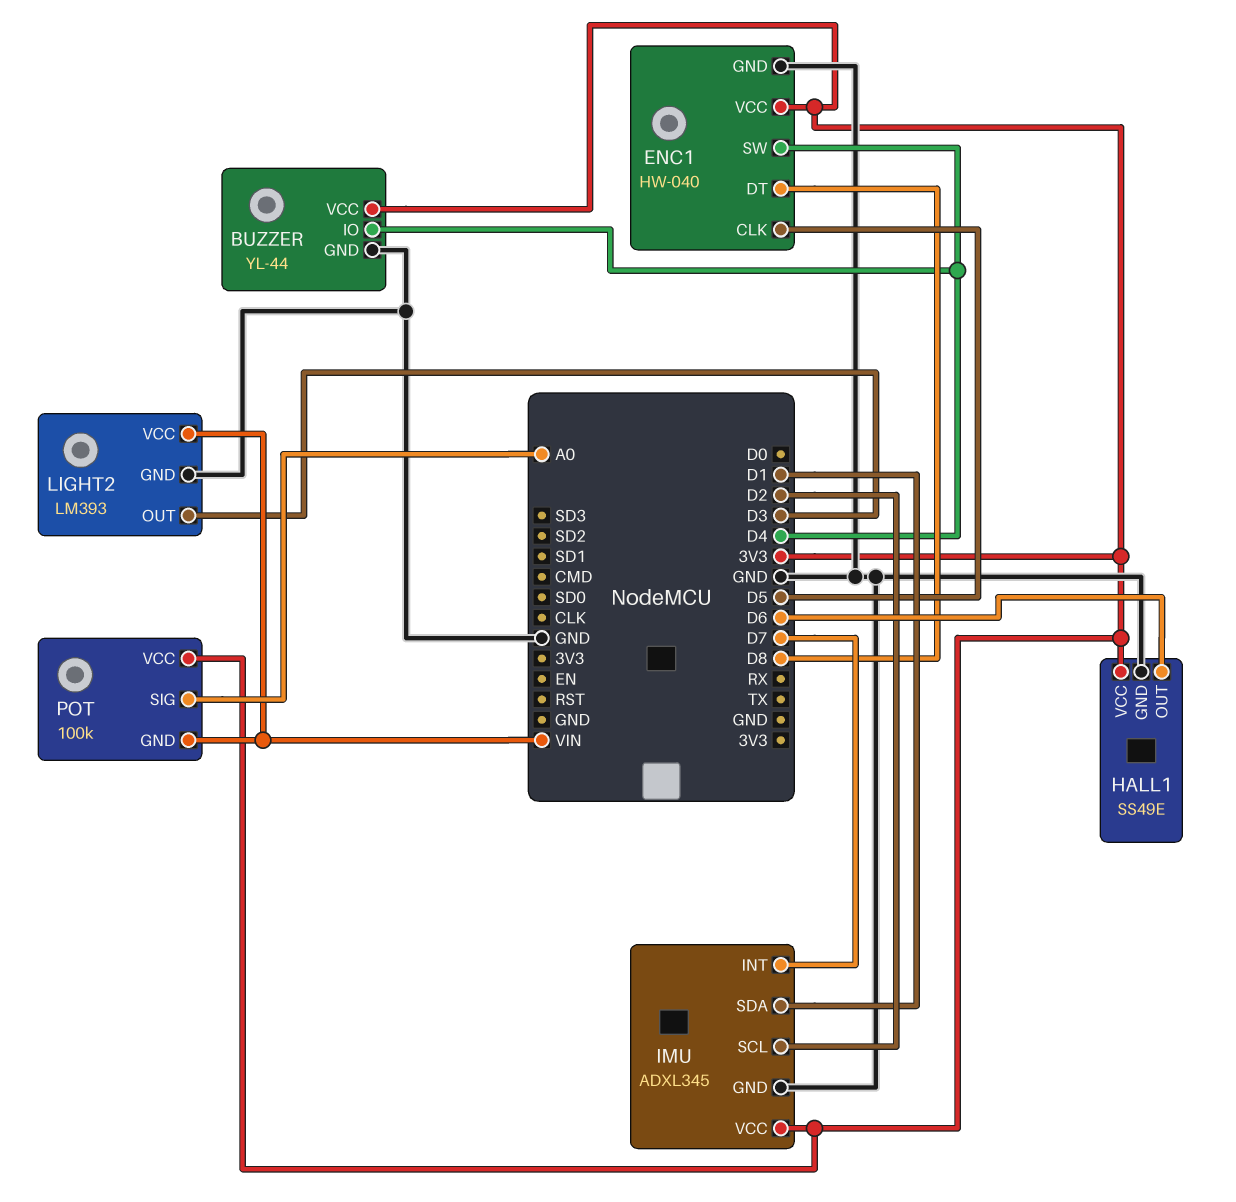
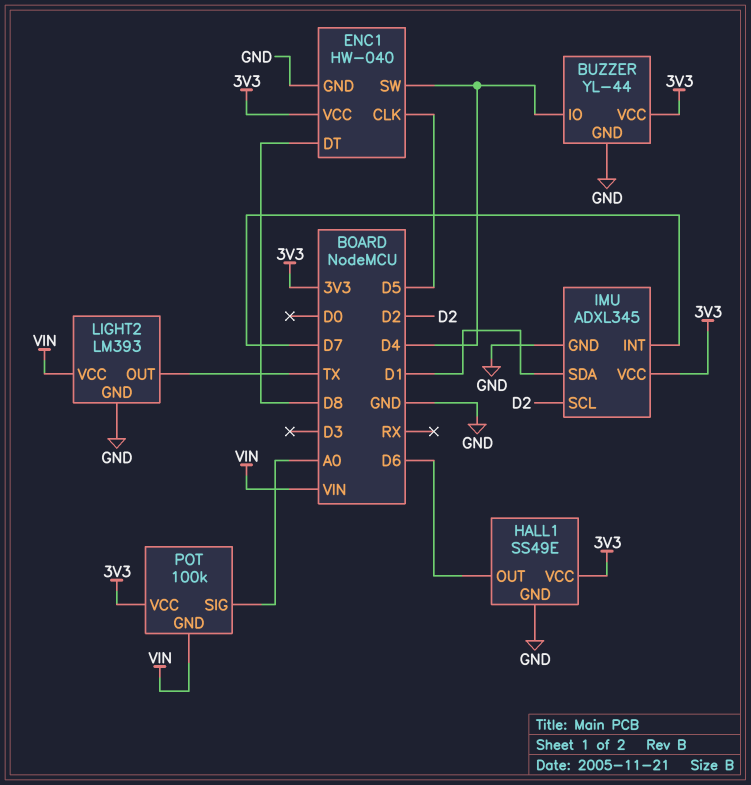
LIGHT2 pin OUT: D3 -> TX

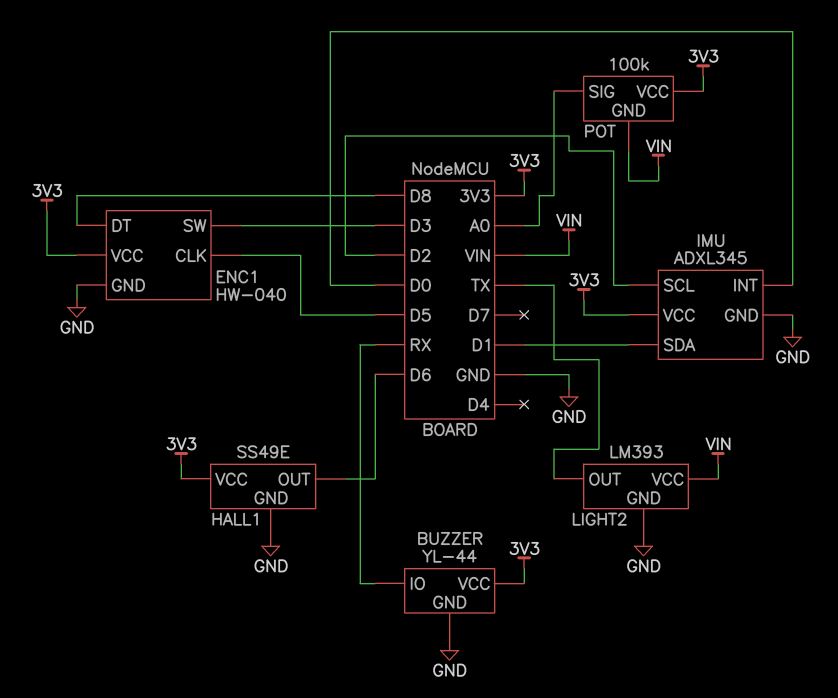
BUZZER pin IO: D4 -> RX
ENC1 pin SW: D4 -> D3
IMU pin INT: D7 -> D0

